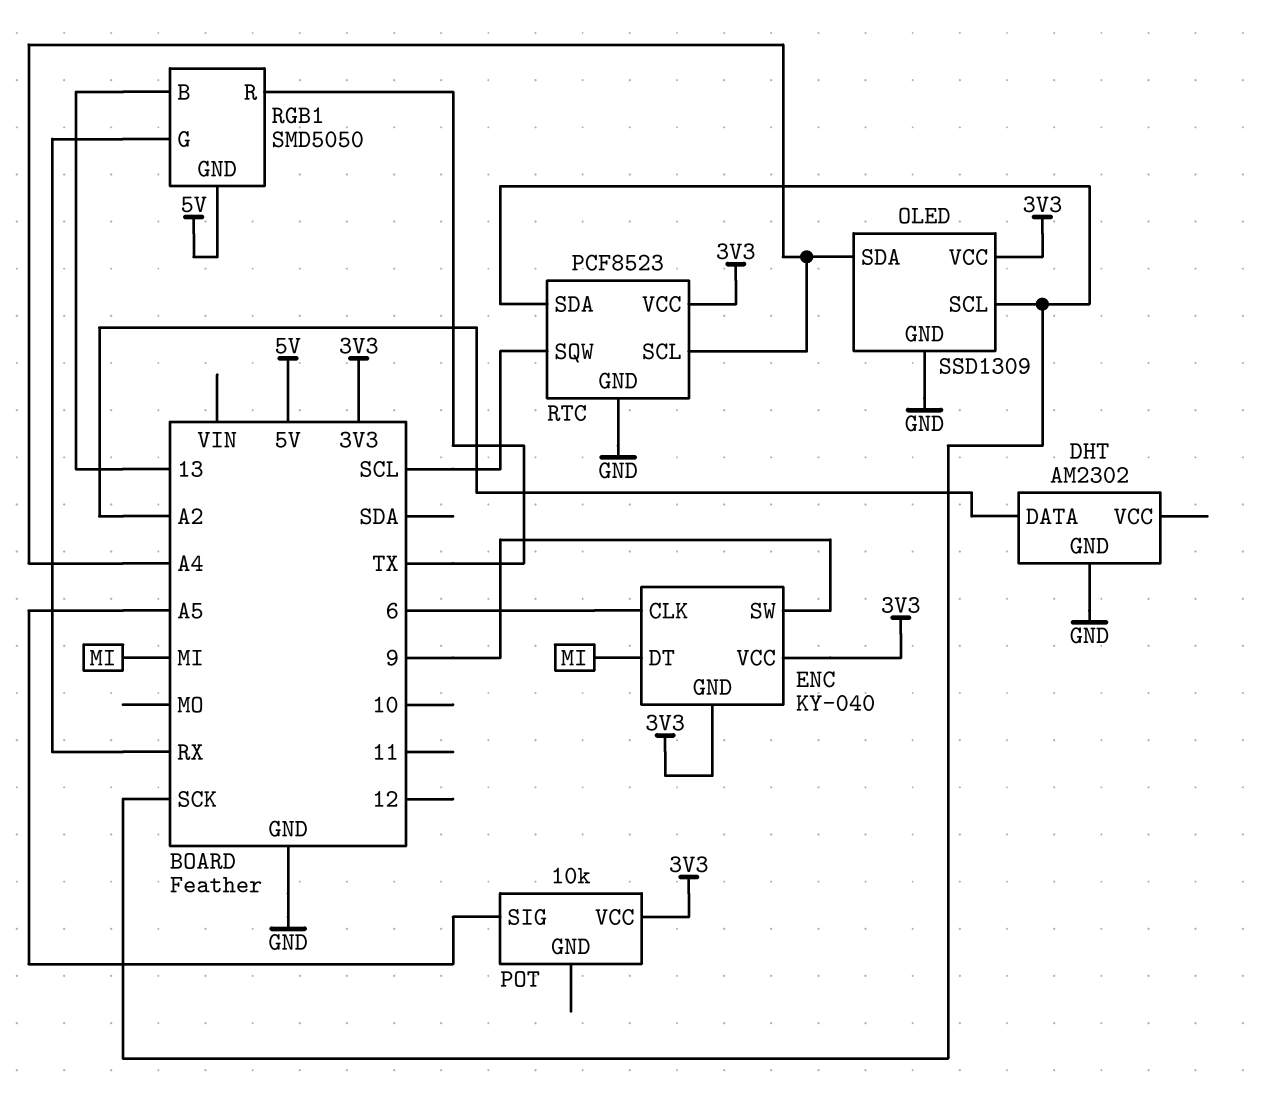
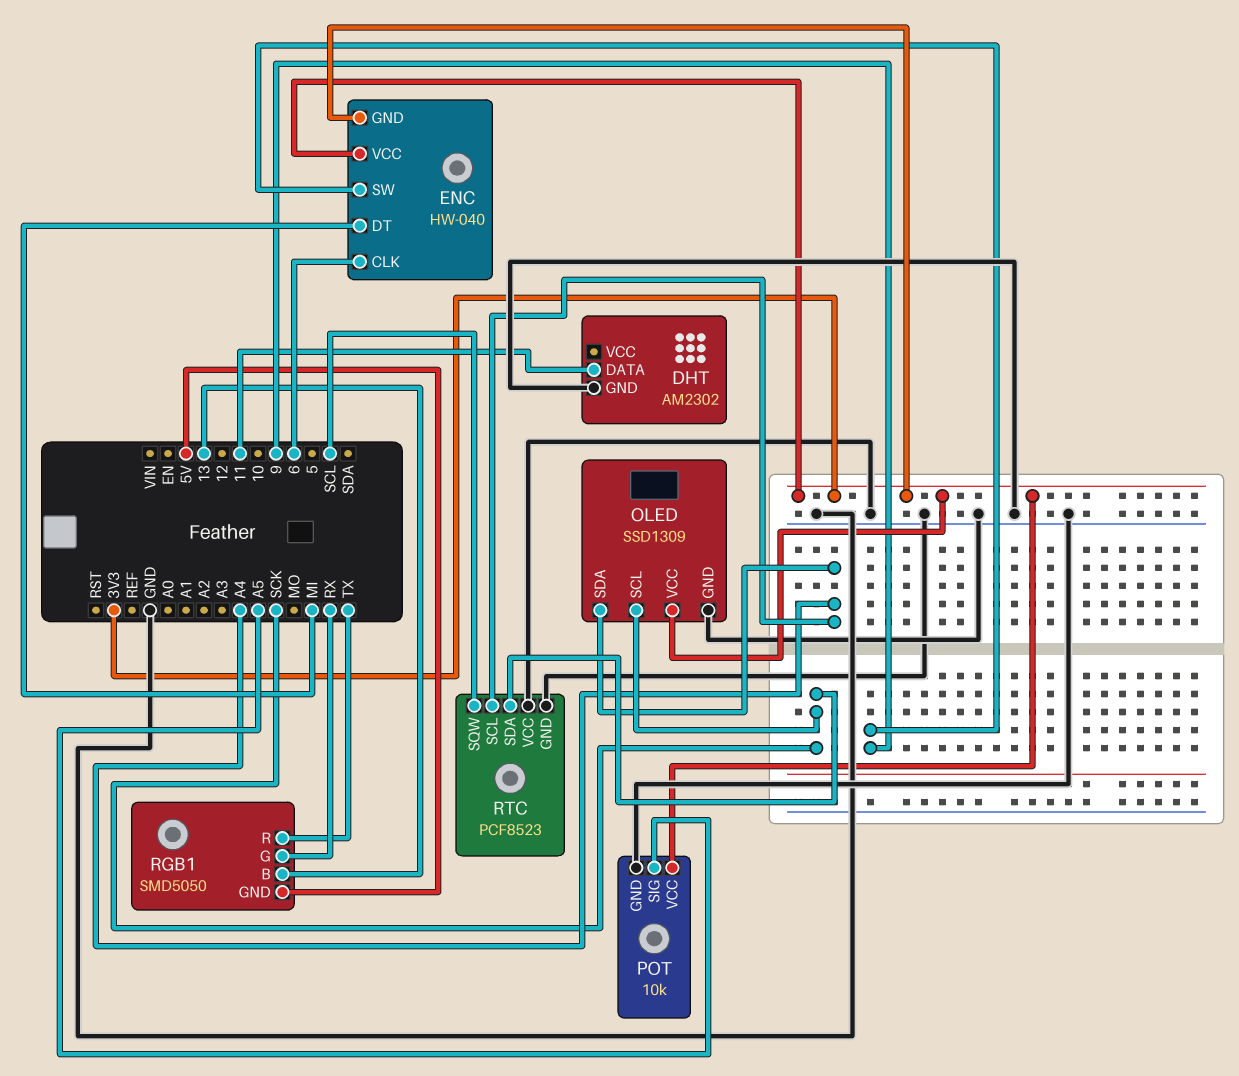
DHT pin DATA: A2 -> 11
ENC: KY-040 -> HW-040
POT pin GND: none -> GND
RTC pin VCC: 3V3 -> GND

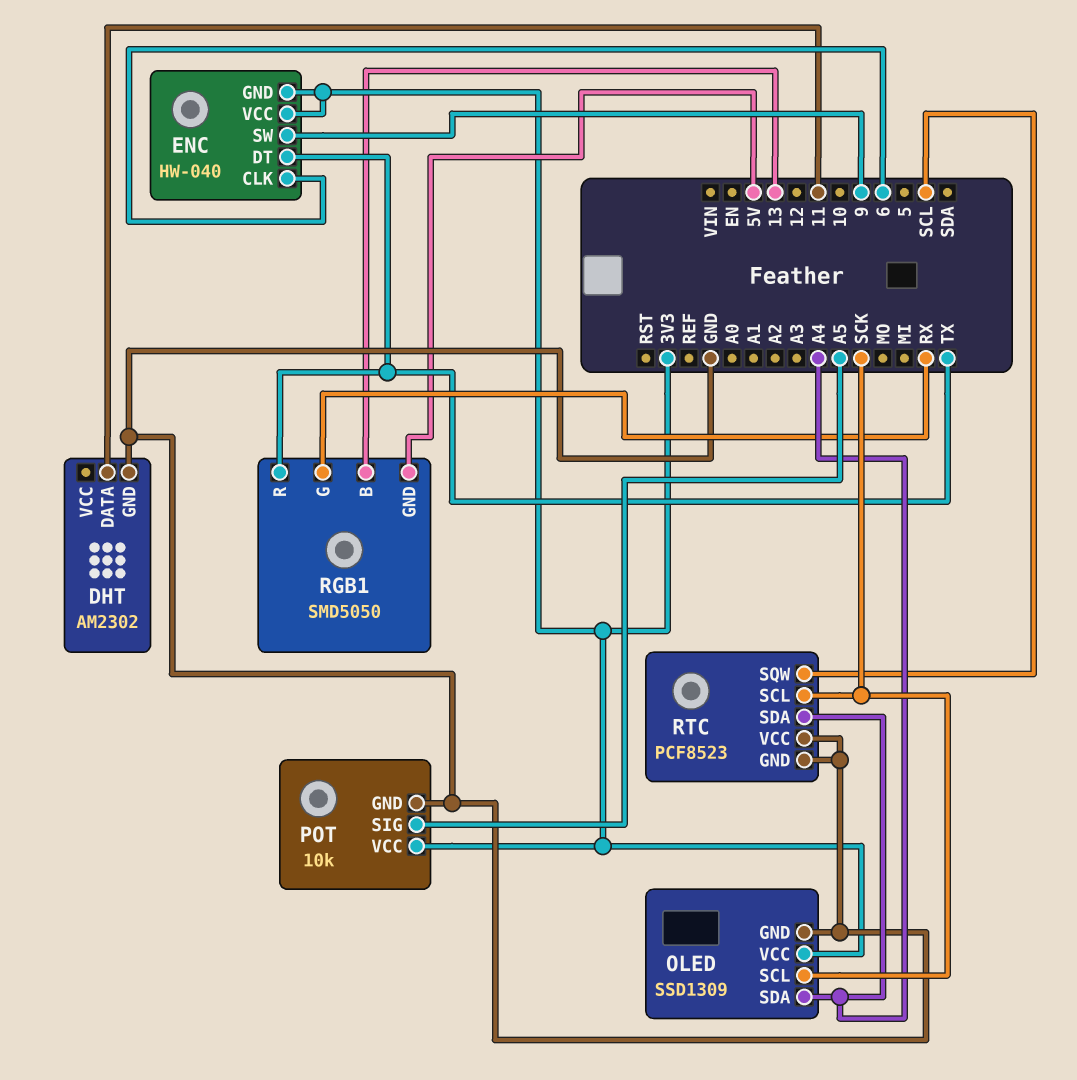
ENC pin DT: MI -> TX
RTC pin SCL: A4 -> SCK
RTC pin SDA: SCK -> A4

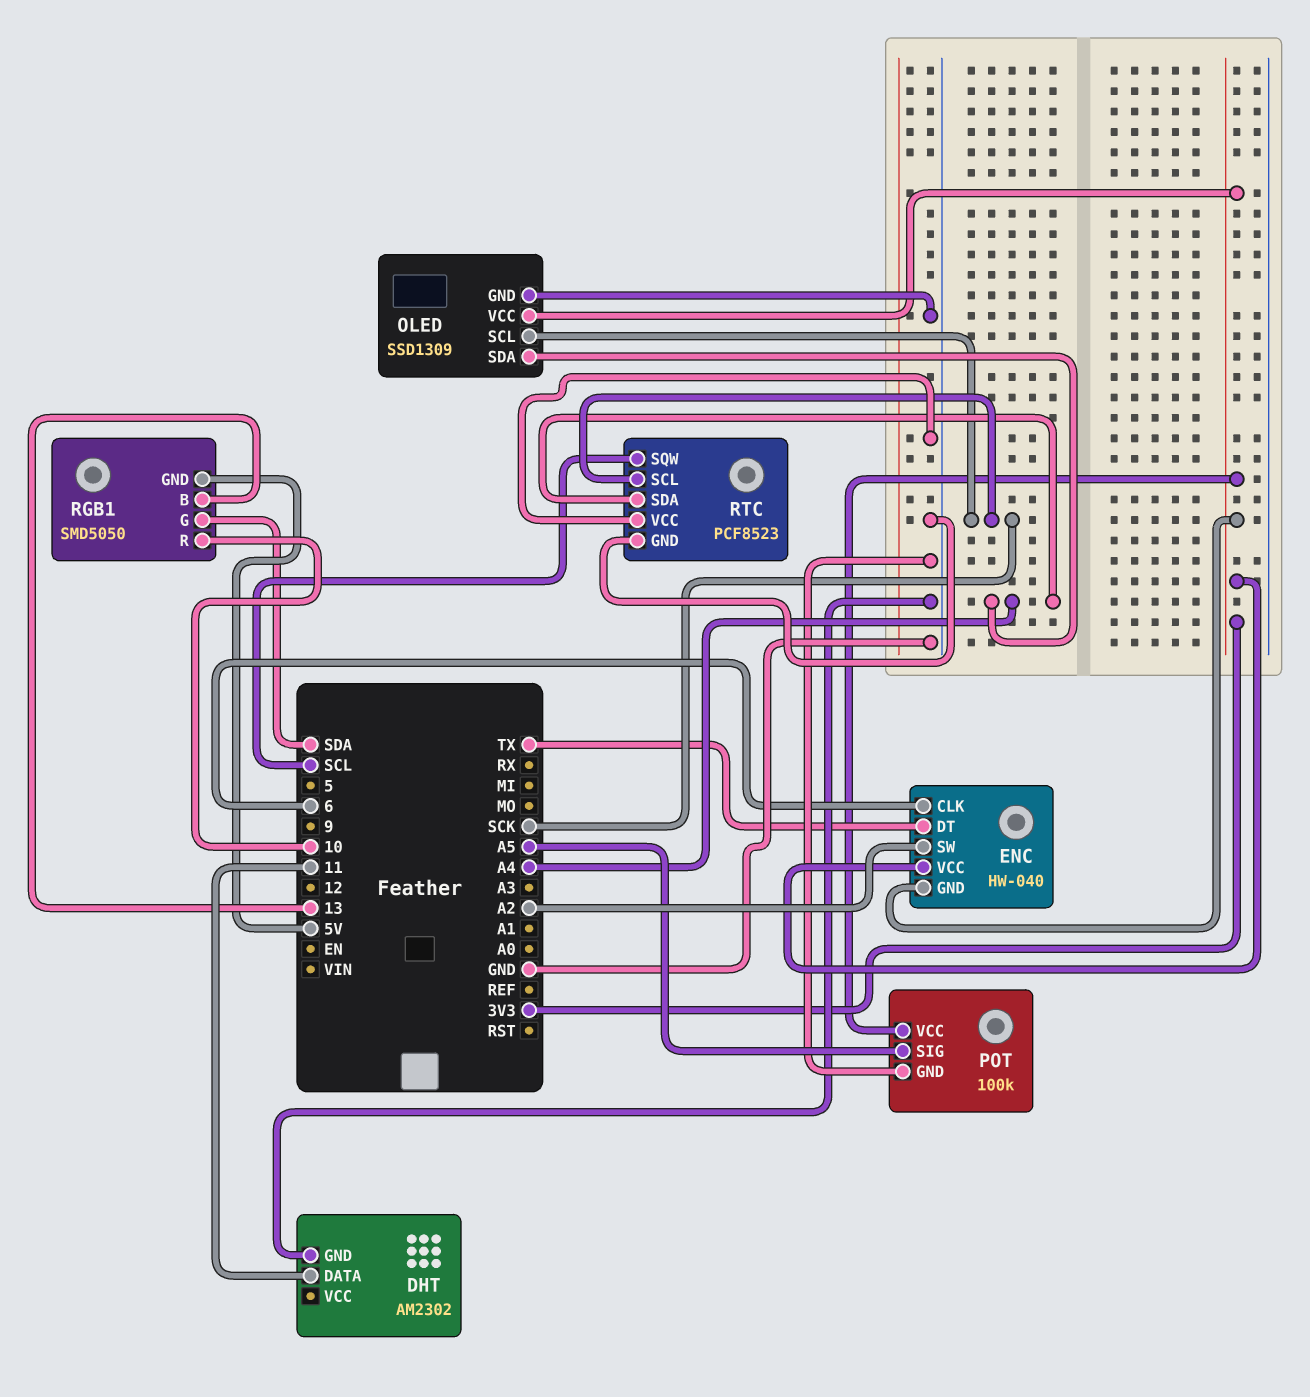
ENC pin SW: 9 -> A2
POT: 10k -> 100k
RGB1 pin G: RX -> SDA
RGB1 pin R: TX -> 10

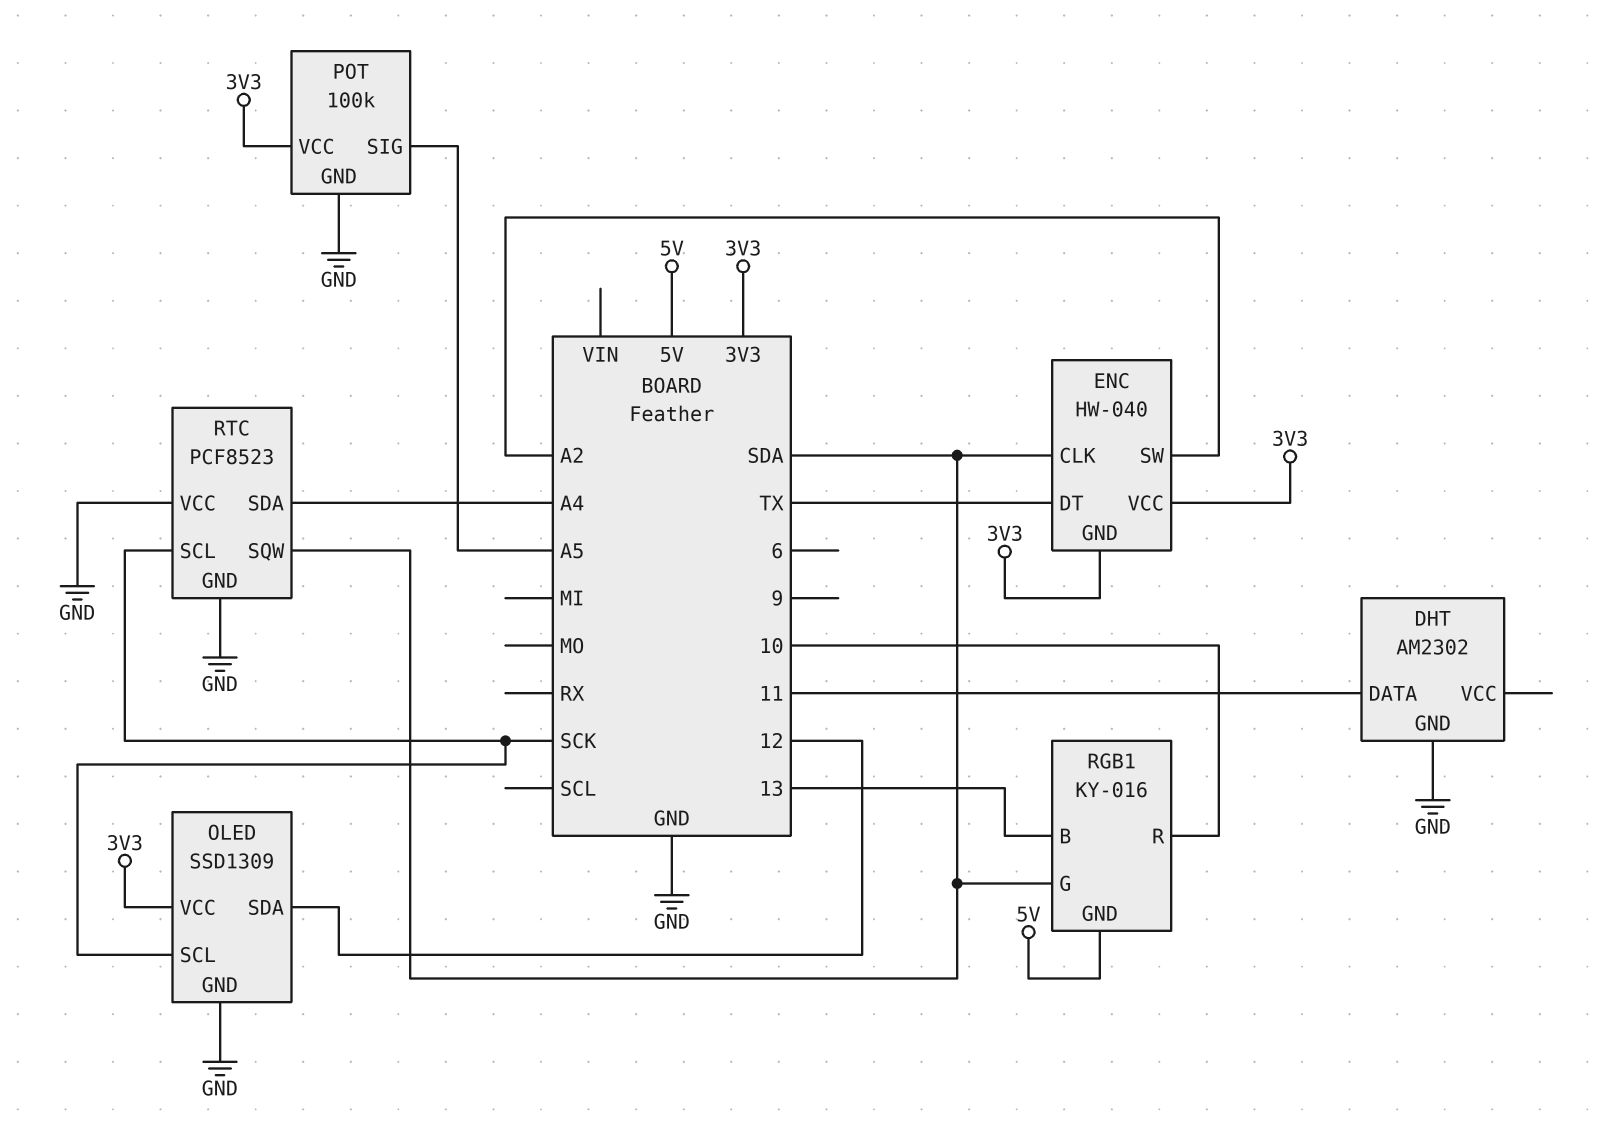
ENC pin CLK: 6 -> SDA
OLED pin SDA: A4 -> 12
RGB1: SMD5050 -> KY-016
RTC pin SQW: SCL -> SDA

